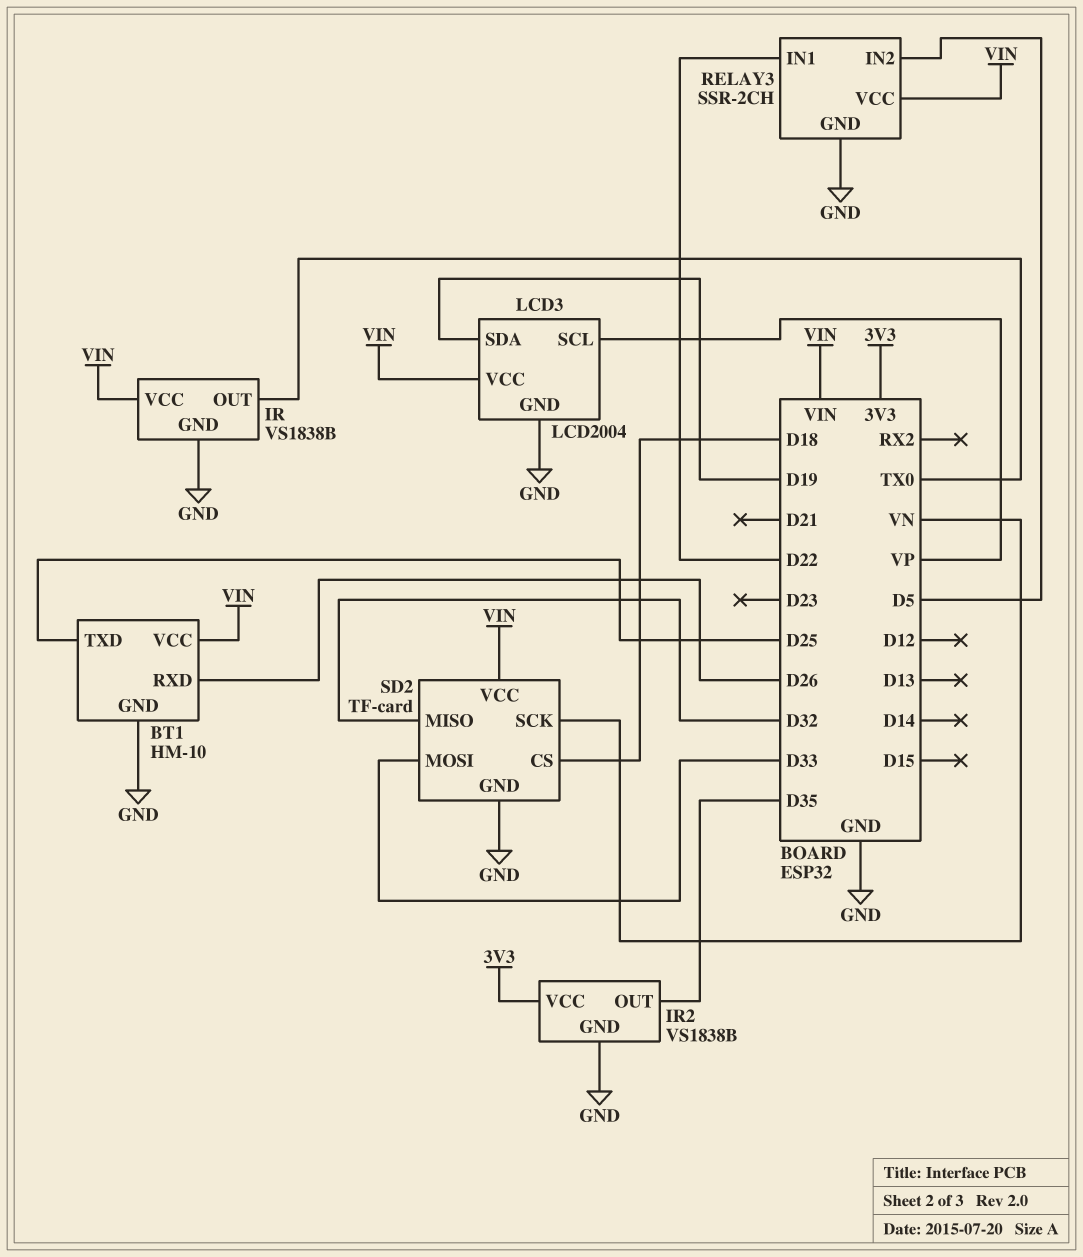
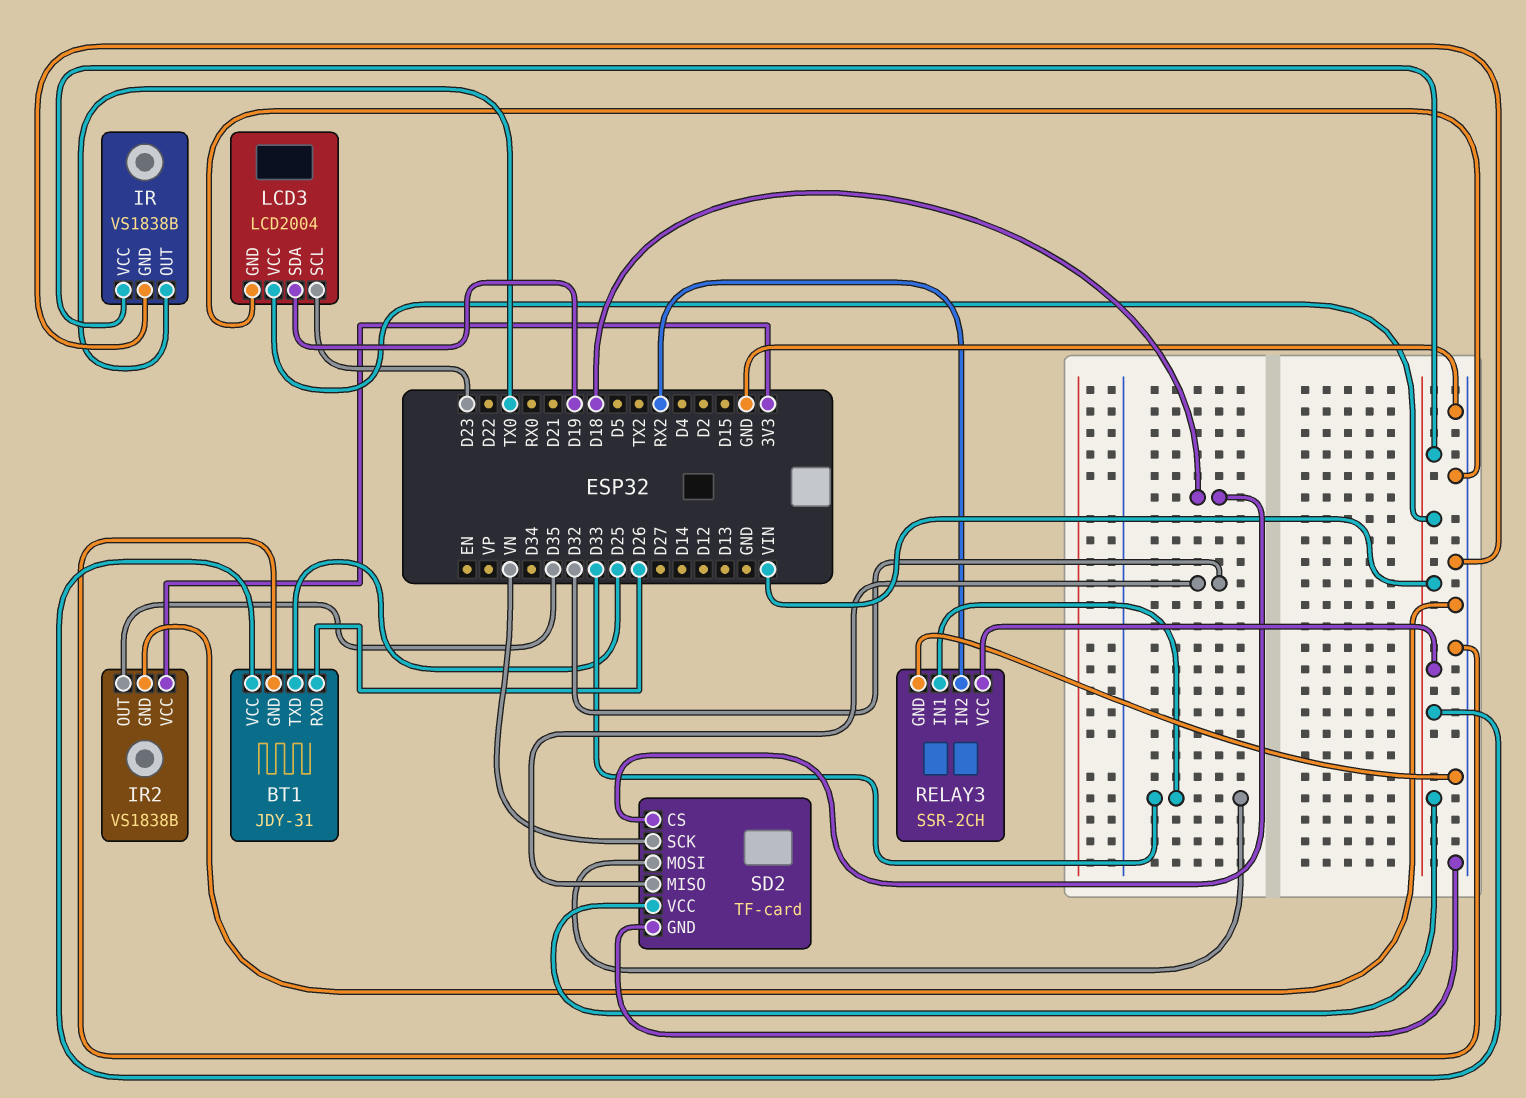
BT1: HM-10 -> JDY-31
LCD3 pin SCL: VP -> D23
RELAY3 pin IN1: D22 -> D33
RELAY3 pin IN2: D5 -> RX2

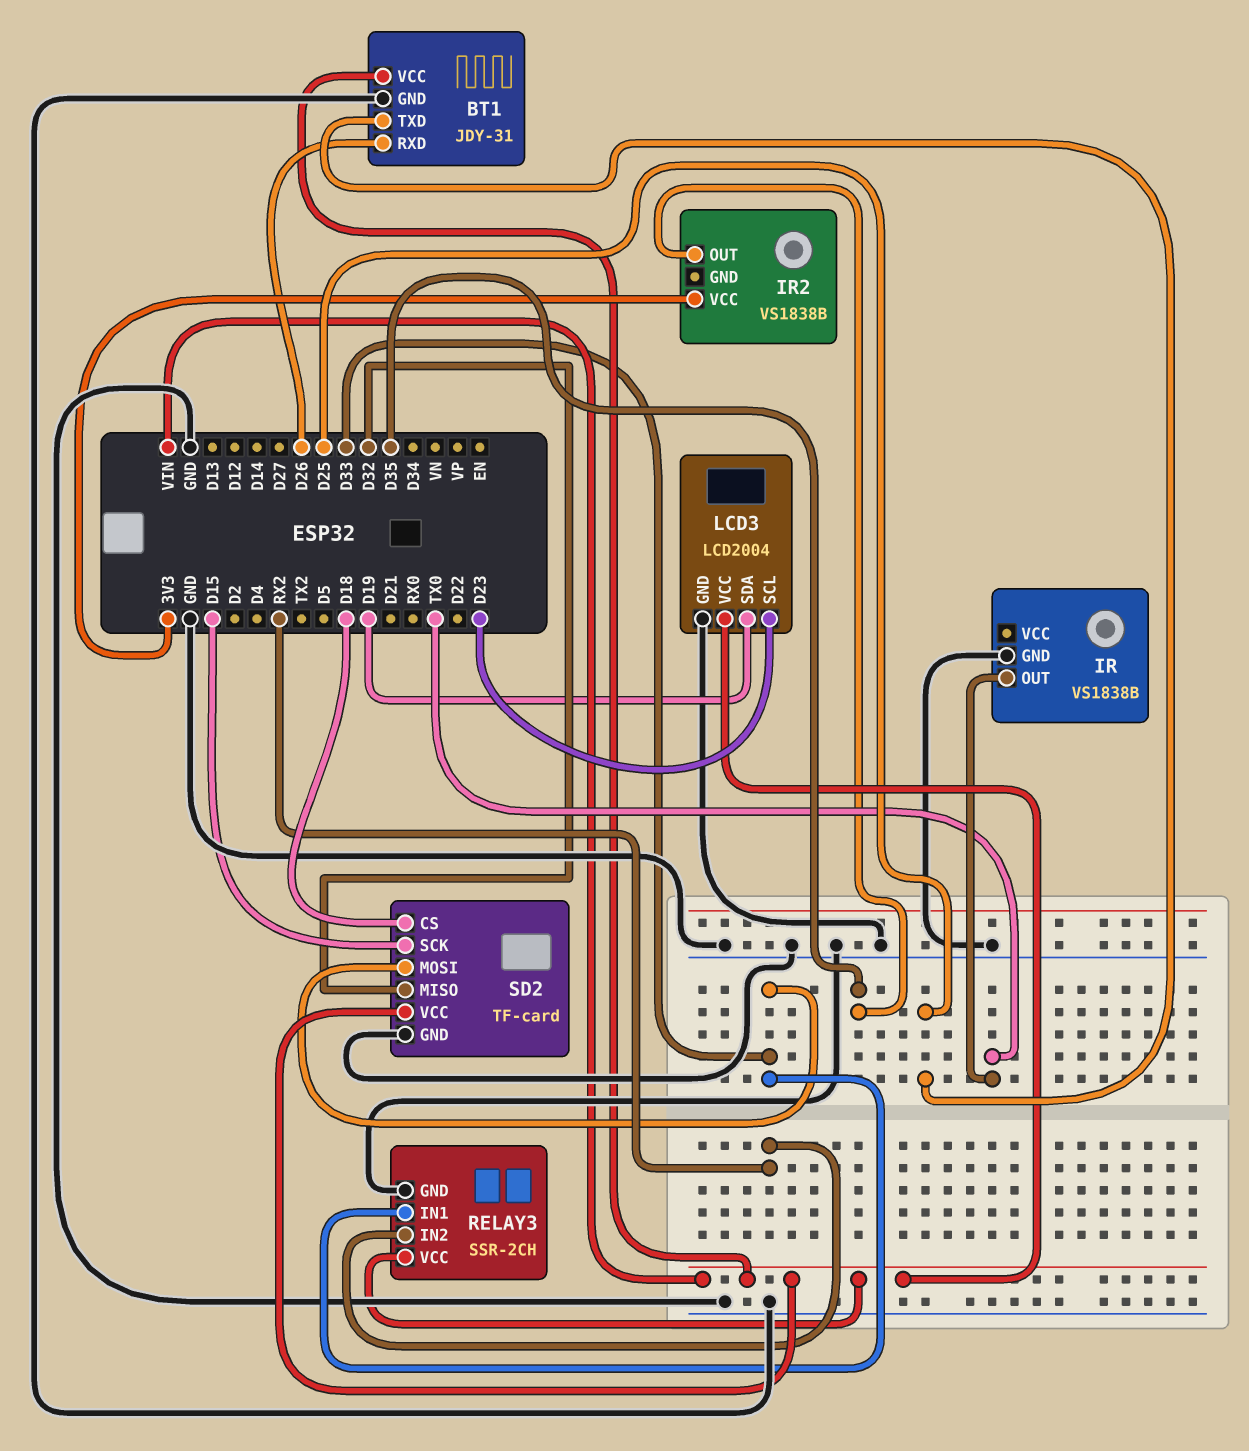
IR pin VCC: VIN -> none
IR2 pin GND: GND -> none
SD2 pin SCK: VN -> D15

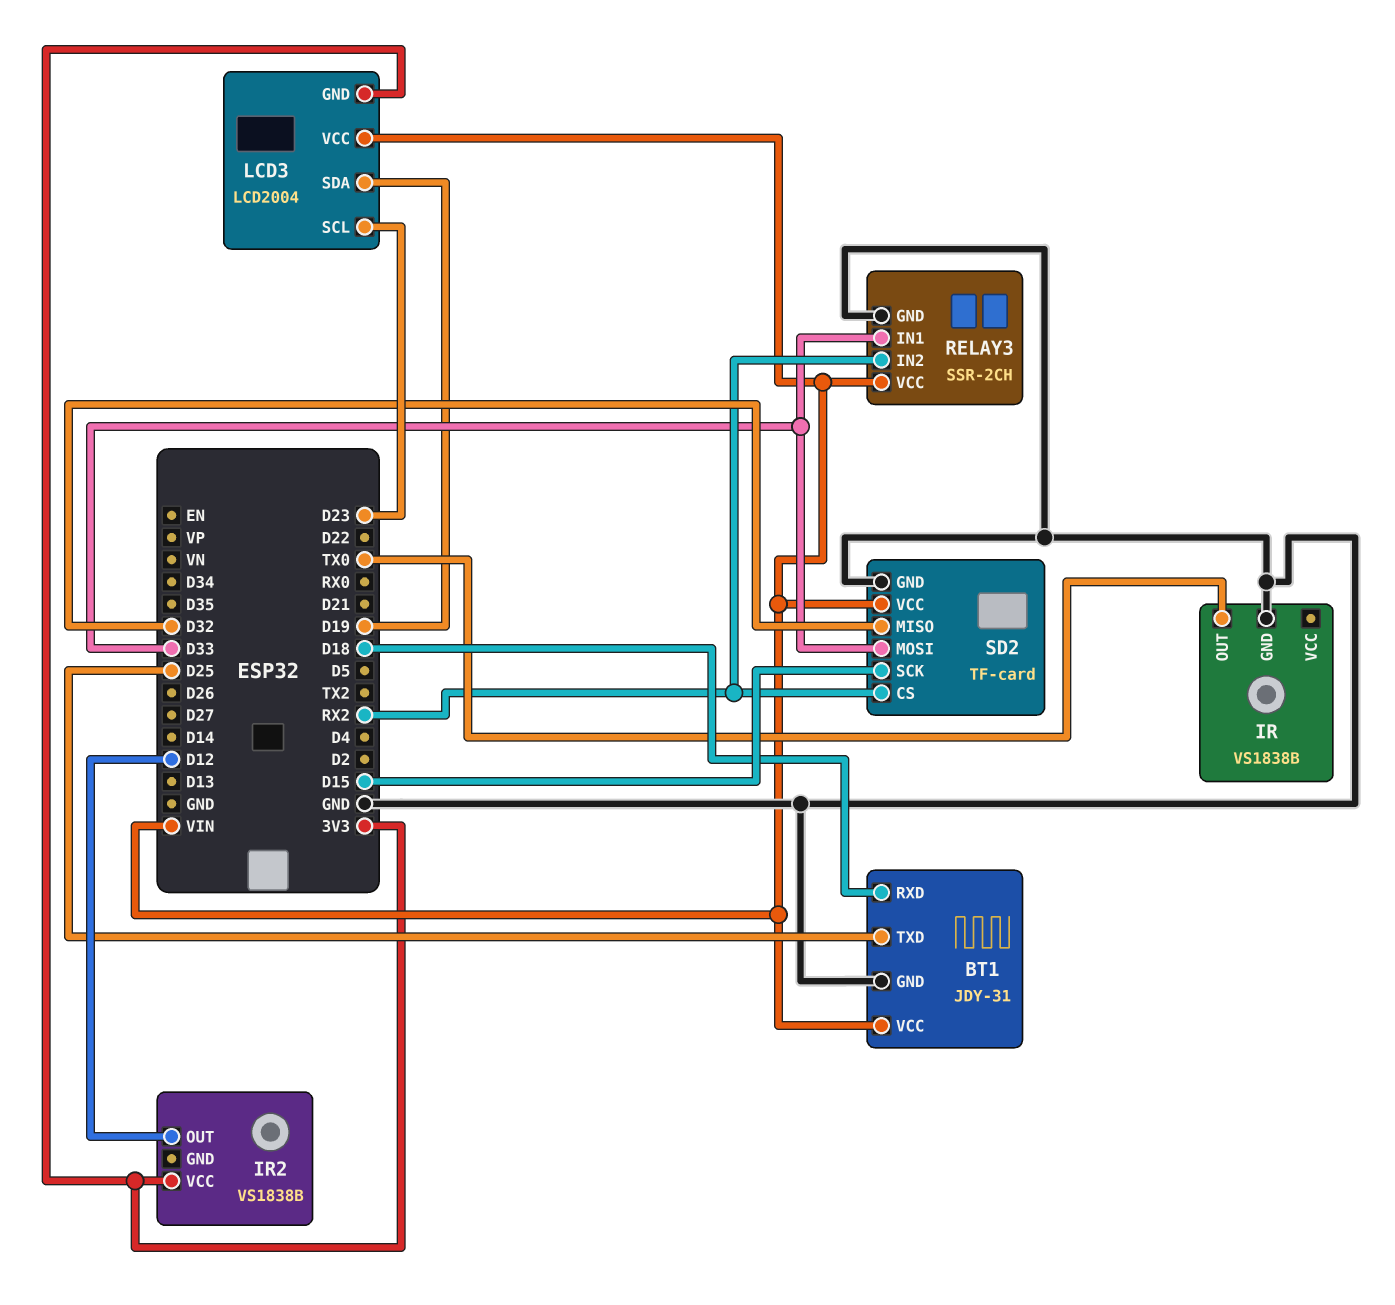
BT1 pin RXD: D26 -> D18
IR2 pin OUT: D35 -> D12
LCD3 pin GND: GND -> 3V3
SD2 pin CS: D18 -> RX2

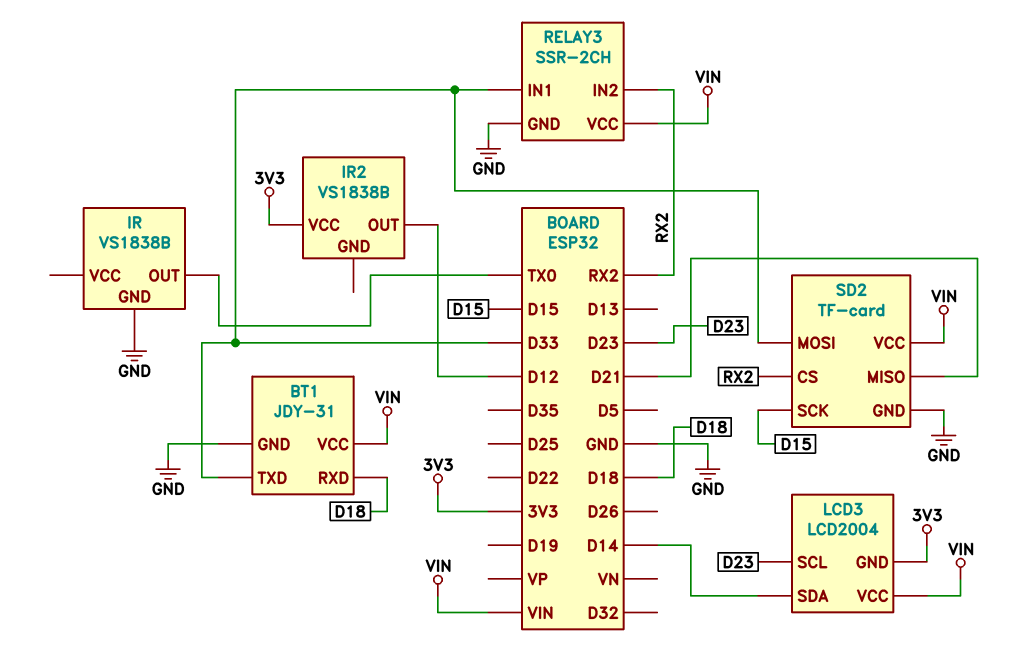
BT1 pin TXD: D25 -> D33
LCD3 pin SDA: D19 -> D14
SD2 pin MISO: D32 -> D21

